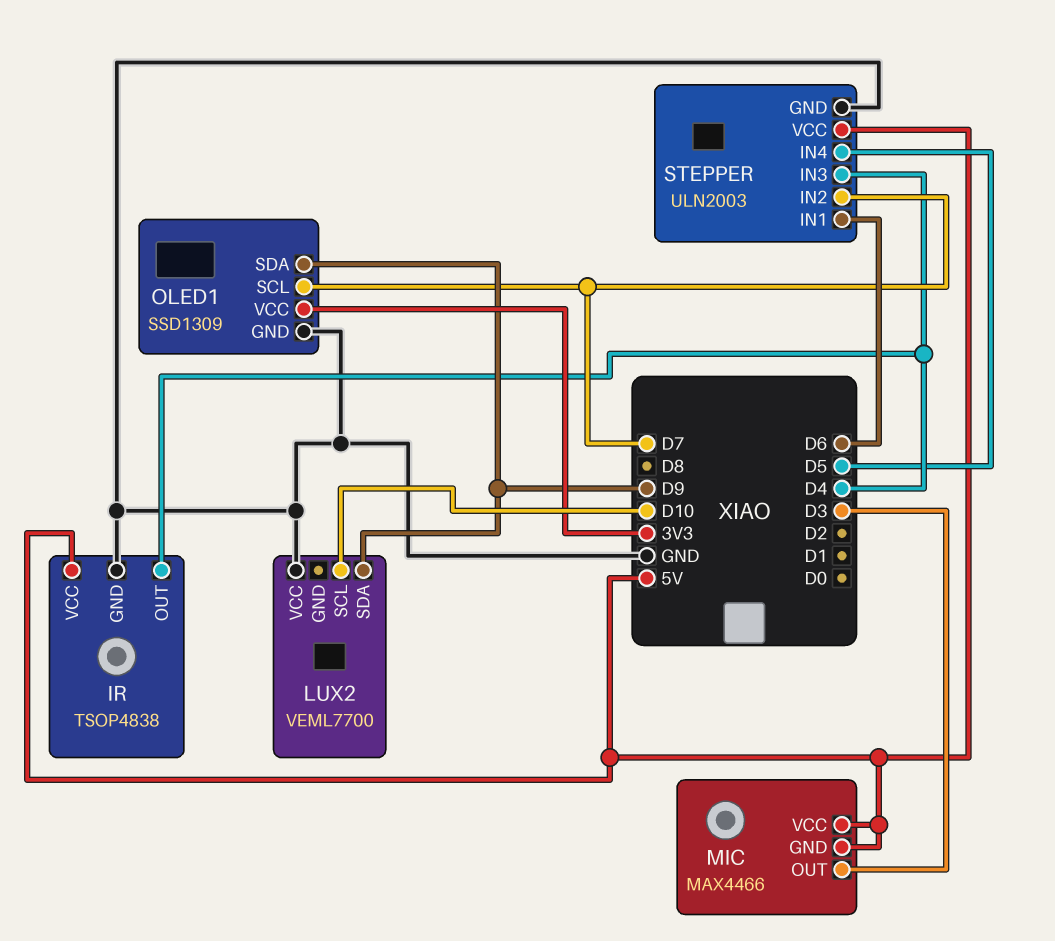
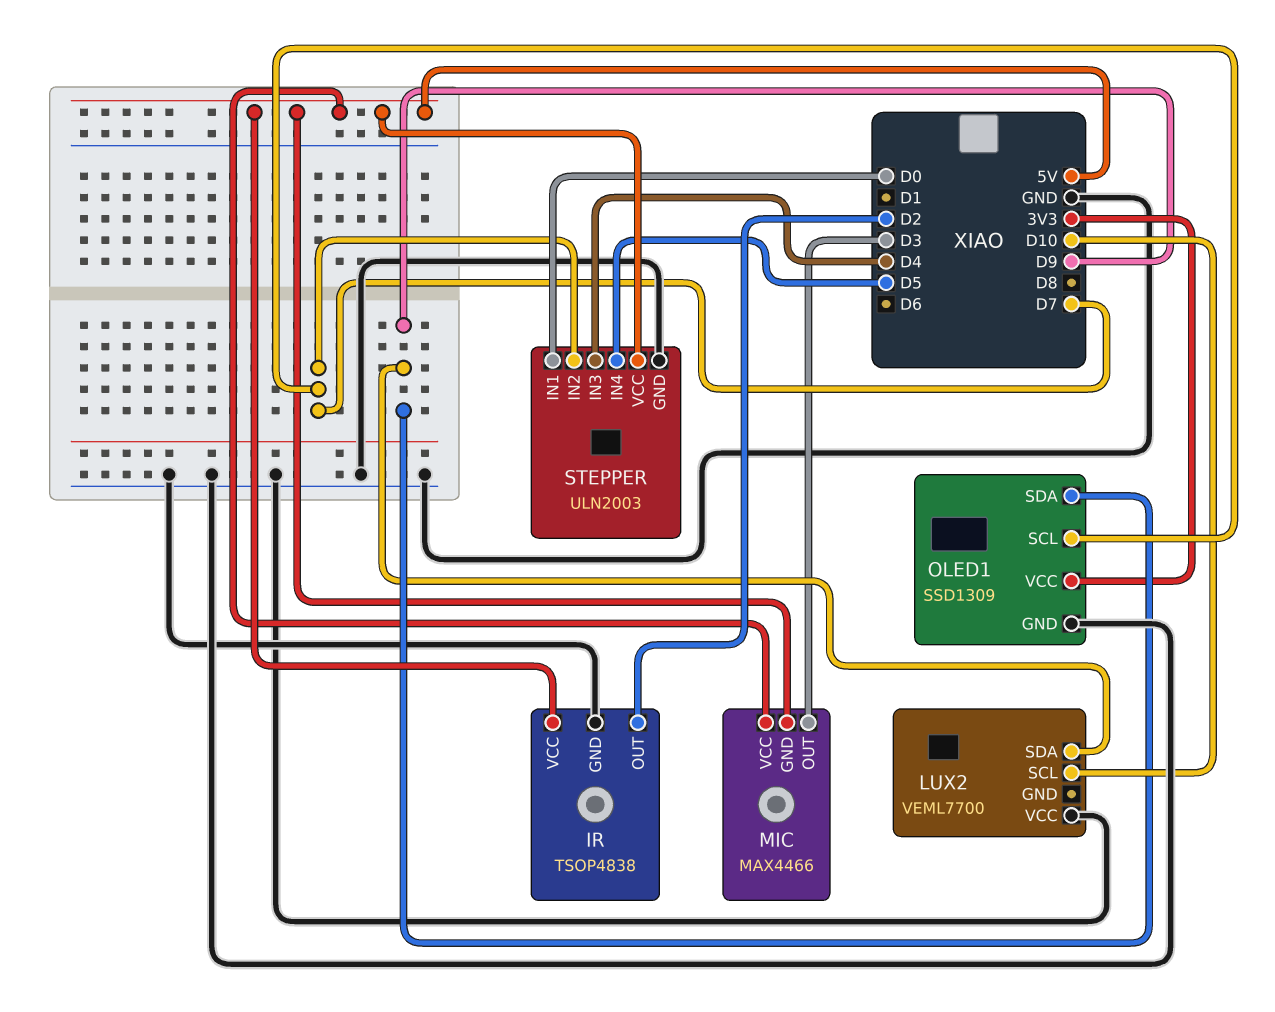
IR pin OUT: D4 -> D2
STEPPER pin IN1: D6 -> D0

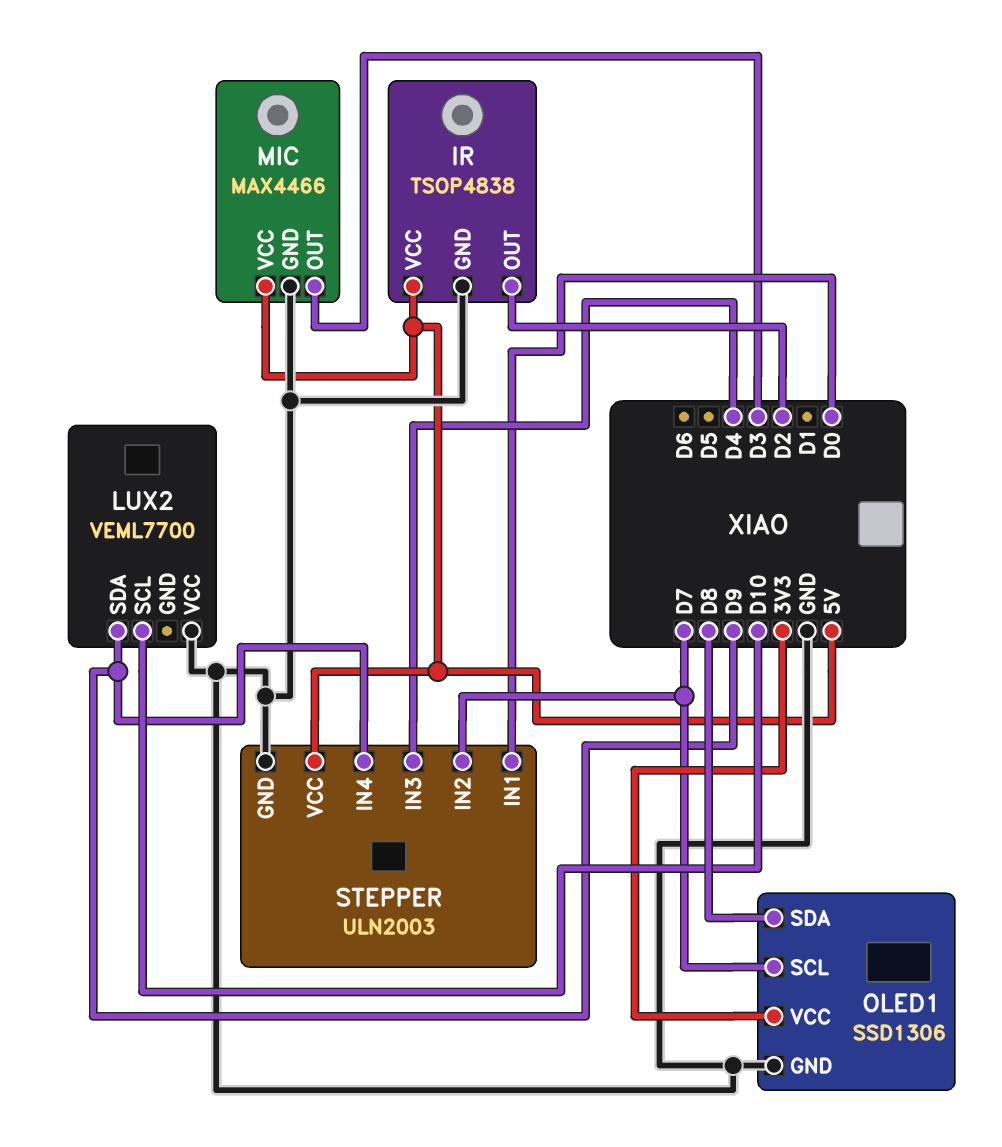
MIC pin GND: 5V -> GND
OLED1: SSD1309 -> SSD1306
OLED1 pin SDA: D9 -> D8
STEPPER pin IN4: D5 -> D9

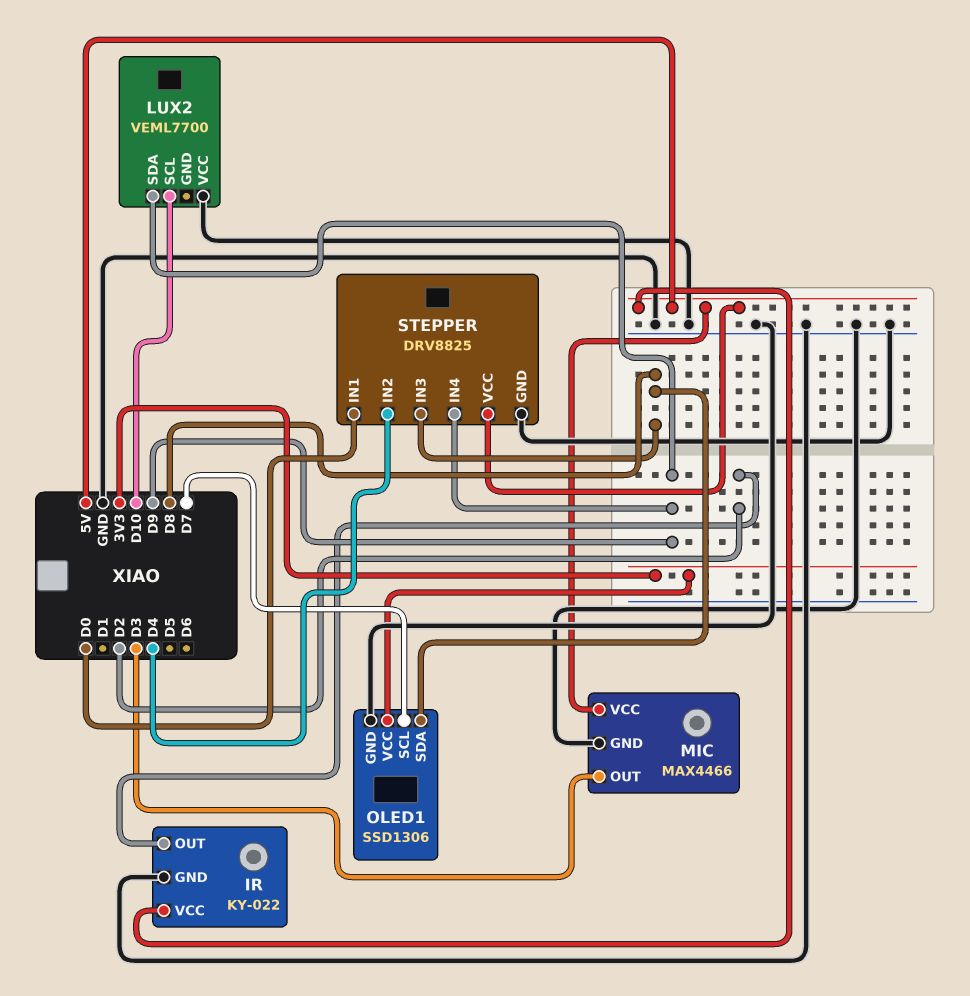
IR: TSOP4838 -> KY-022
STEPPER: ULN2003 -> DRV8825
STEPPER pin IN2: D7 -> D4
STEPPER pin IN3: D4 -> D8

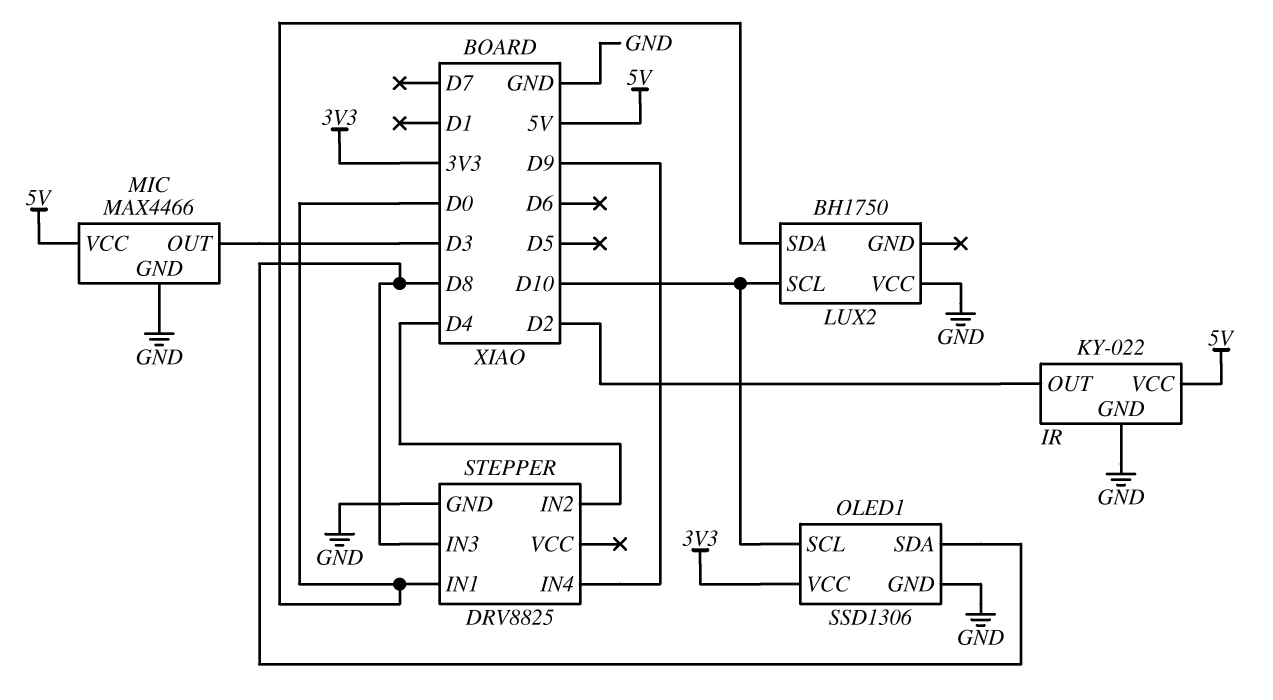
LUX2: VEML7700 -> BH1750
LUX2 pin SDA: D9 -> D0
OLED1 pin SCL: D7 -> D10
STEPPER pin VCC: 5V -> none

